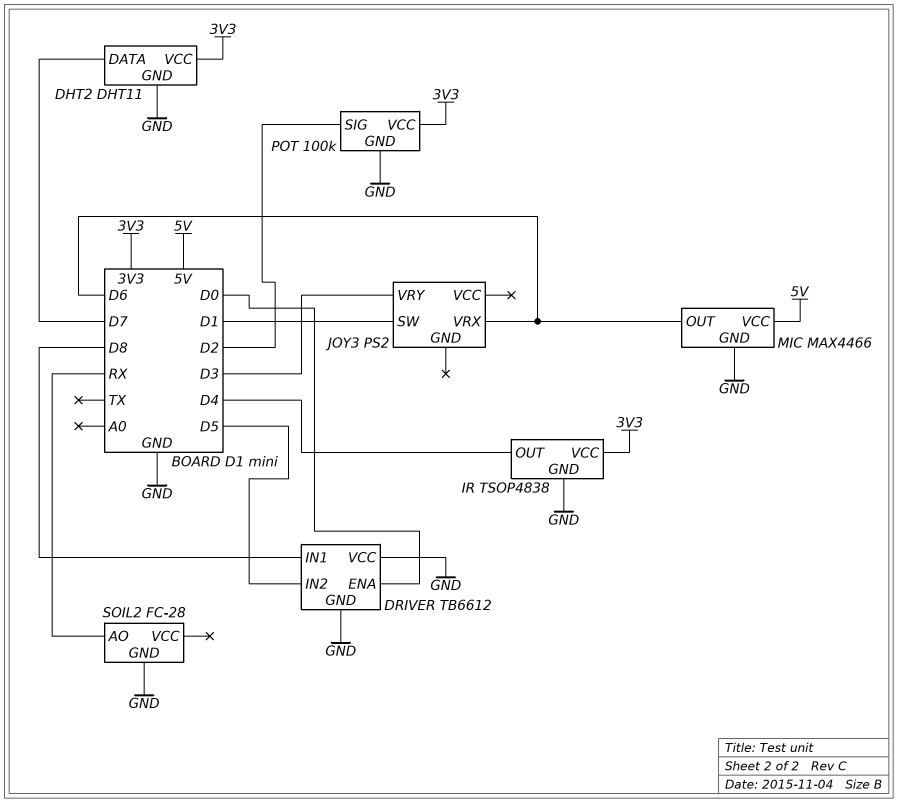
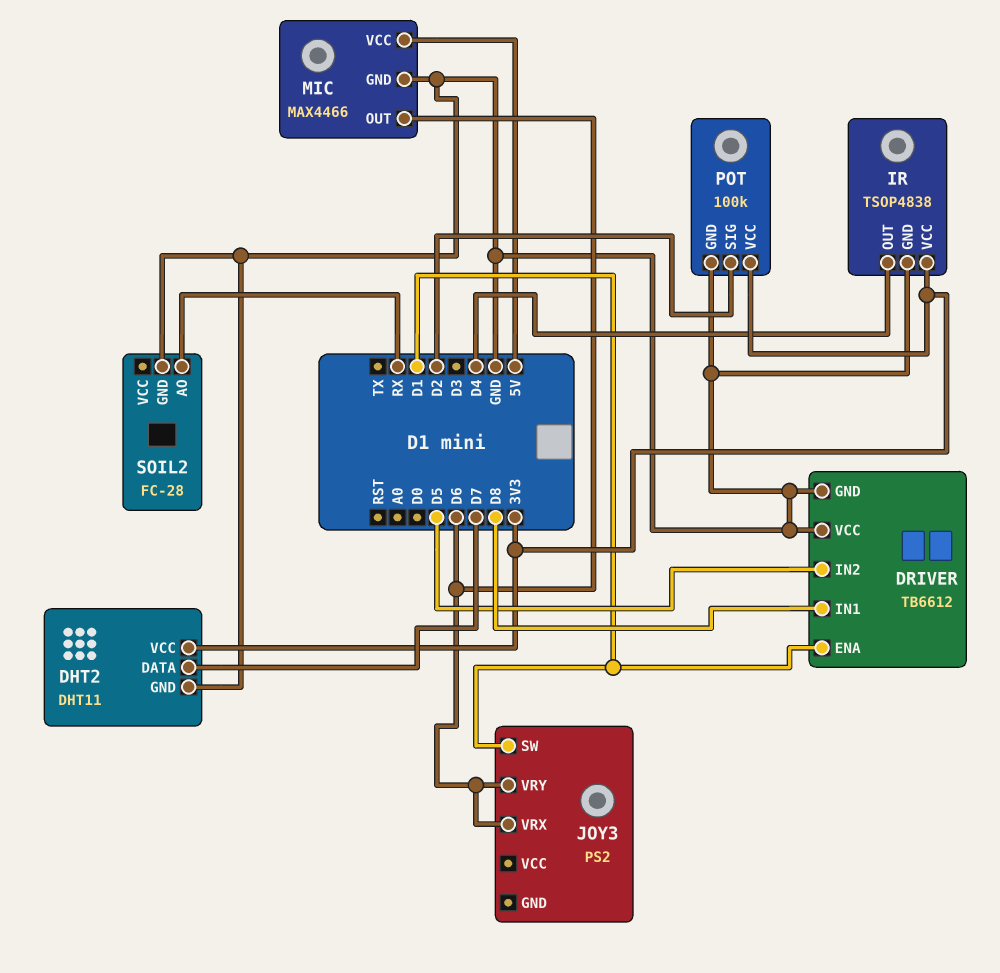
DRIVER pin ENA: D0 -> D1
JOY3 pin VRY: D3 -> D6

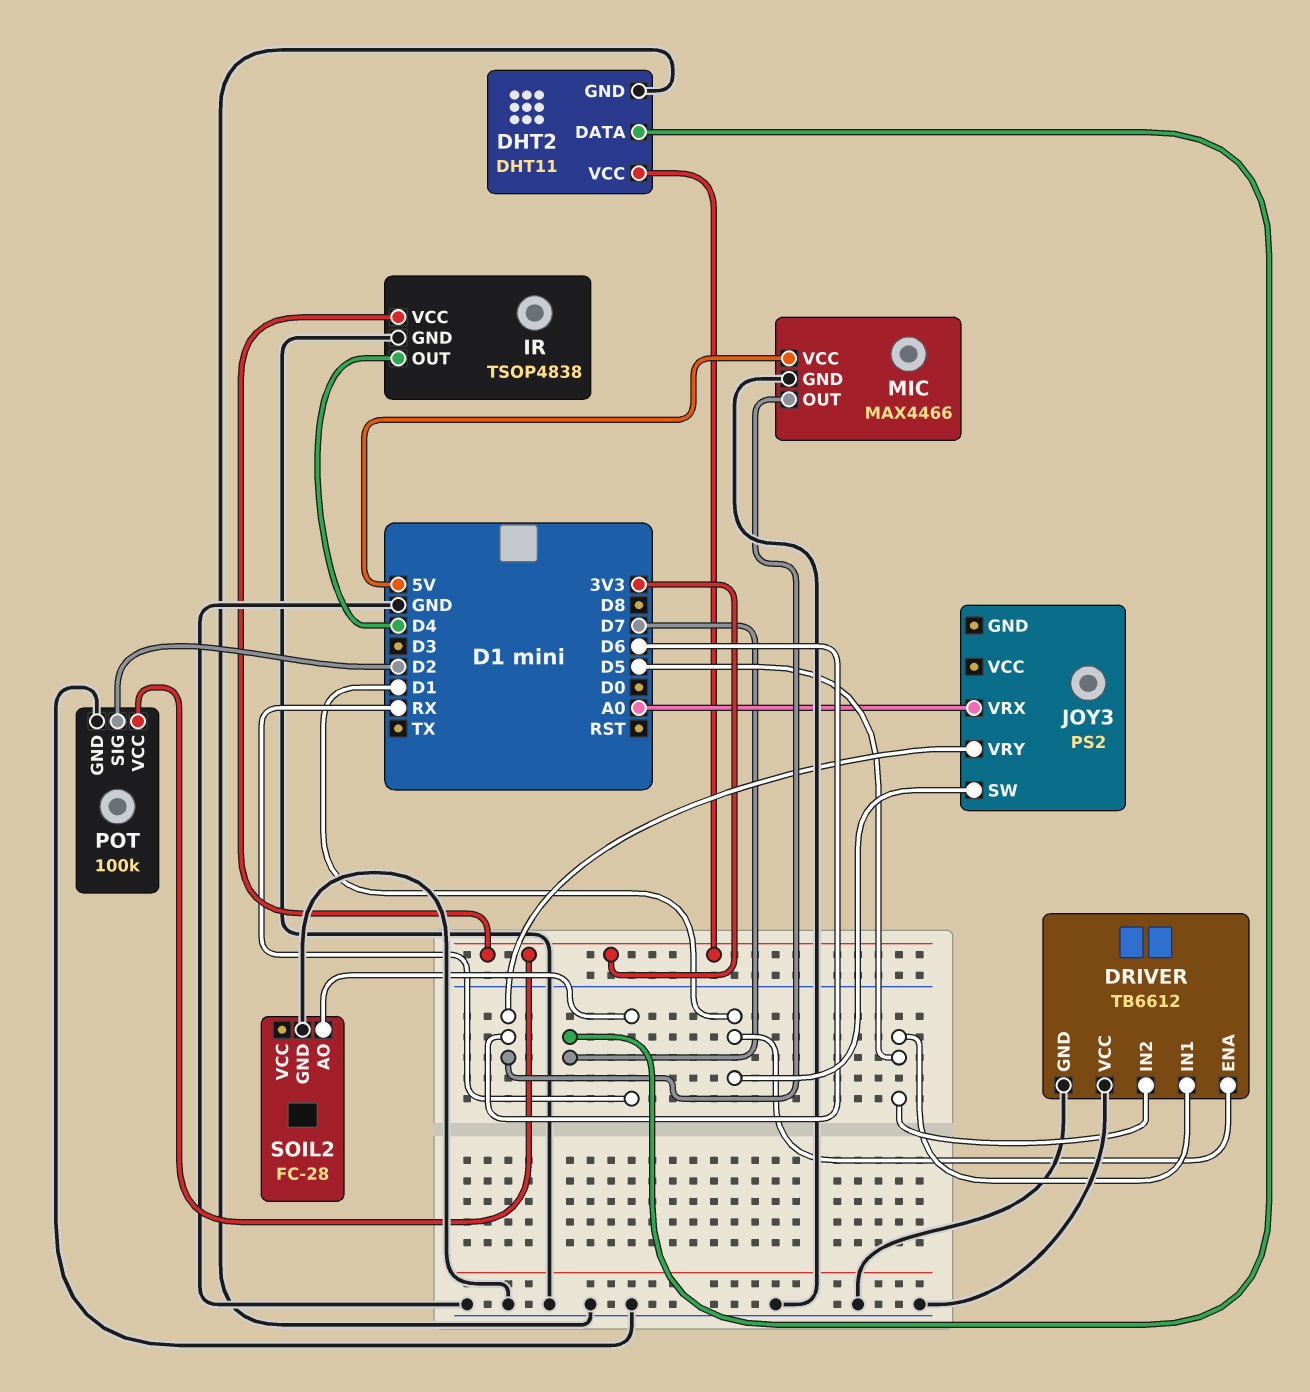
DRIVER pin IN1: D8 -> D5
JOY3 pin VRX: D6 -> A0

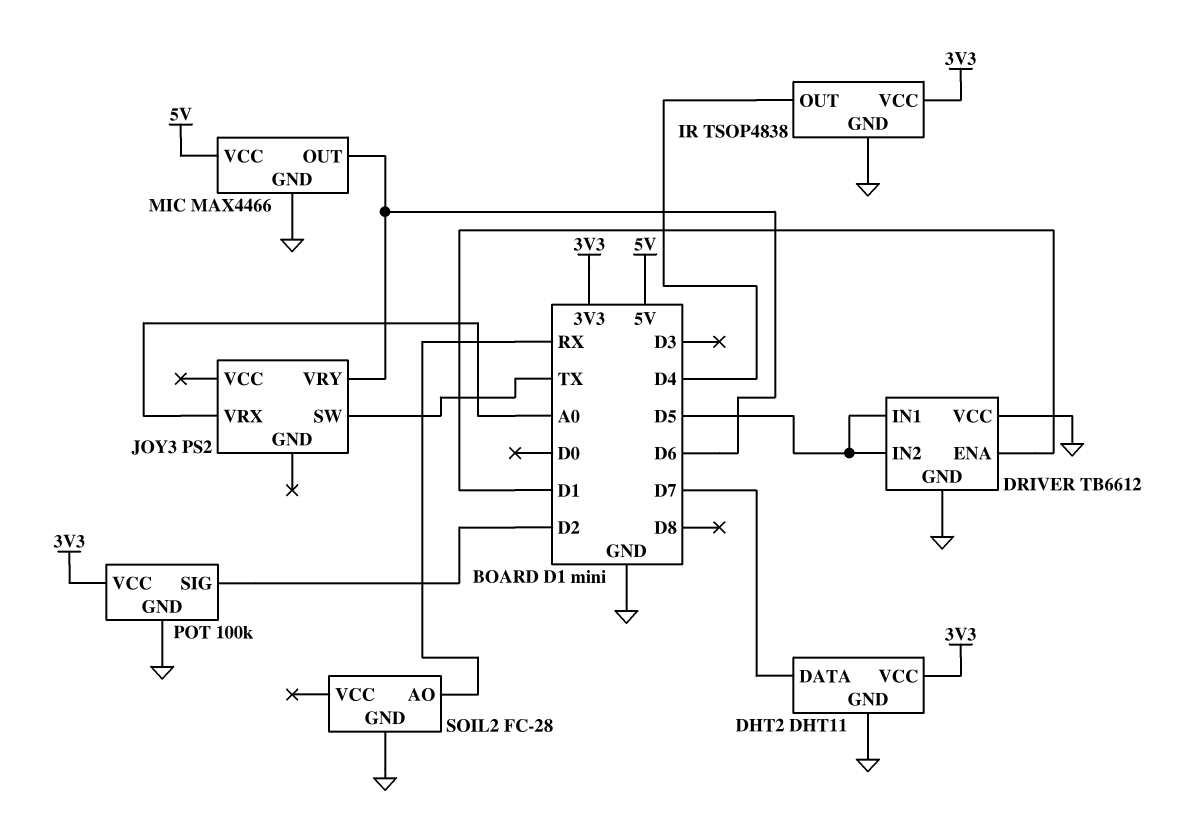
JOY3 pin SW: D1 -> TX

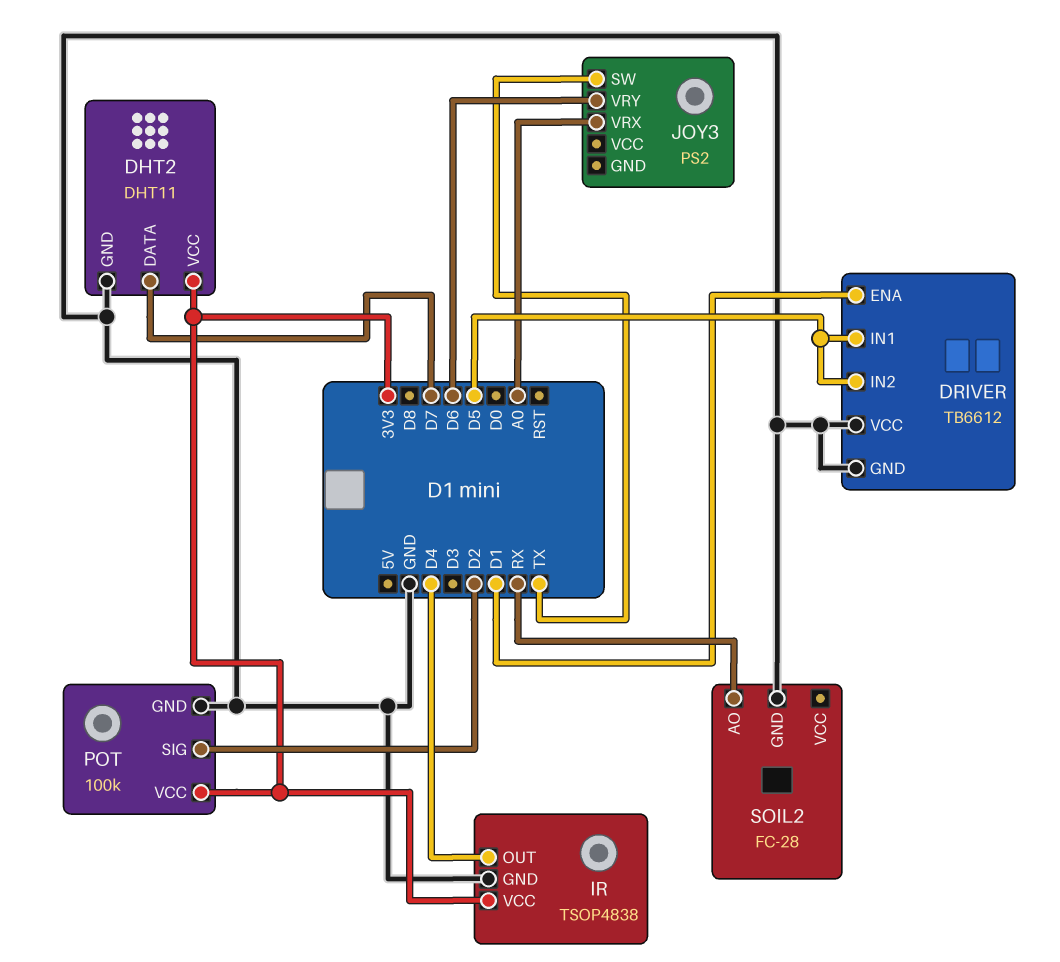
MIC: MAX4466 -> none
MIC pin GND: GND -> none
MIC pin OUT: D6 -> none
MIC pin VCC: 5V -> none

